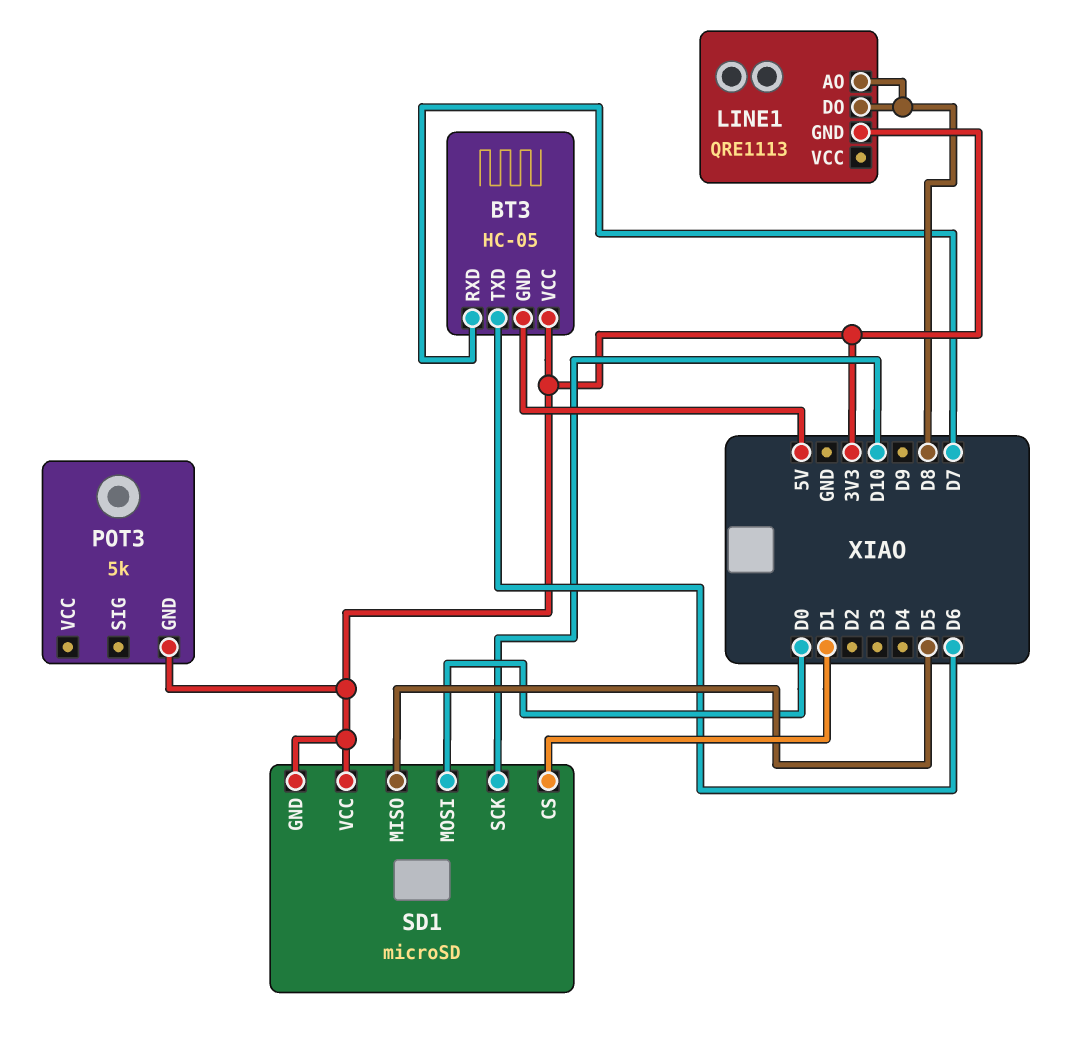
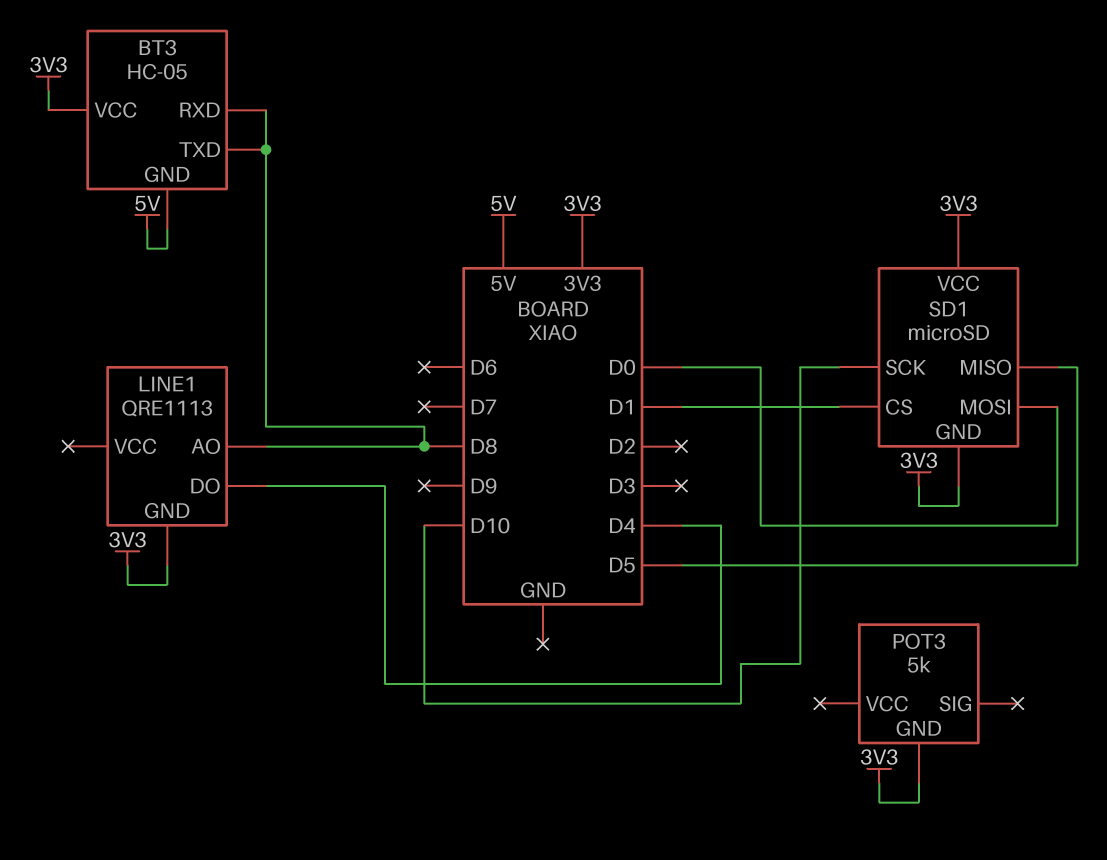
BT3 pin RXD: D7 -> D8
BT3 pin TXD: D6 -> D8
LINE1 pin DO: D8 -> D4

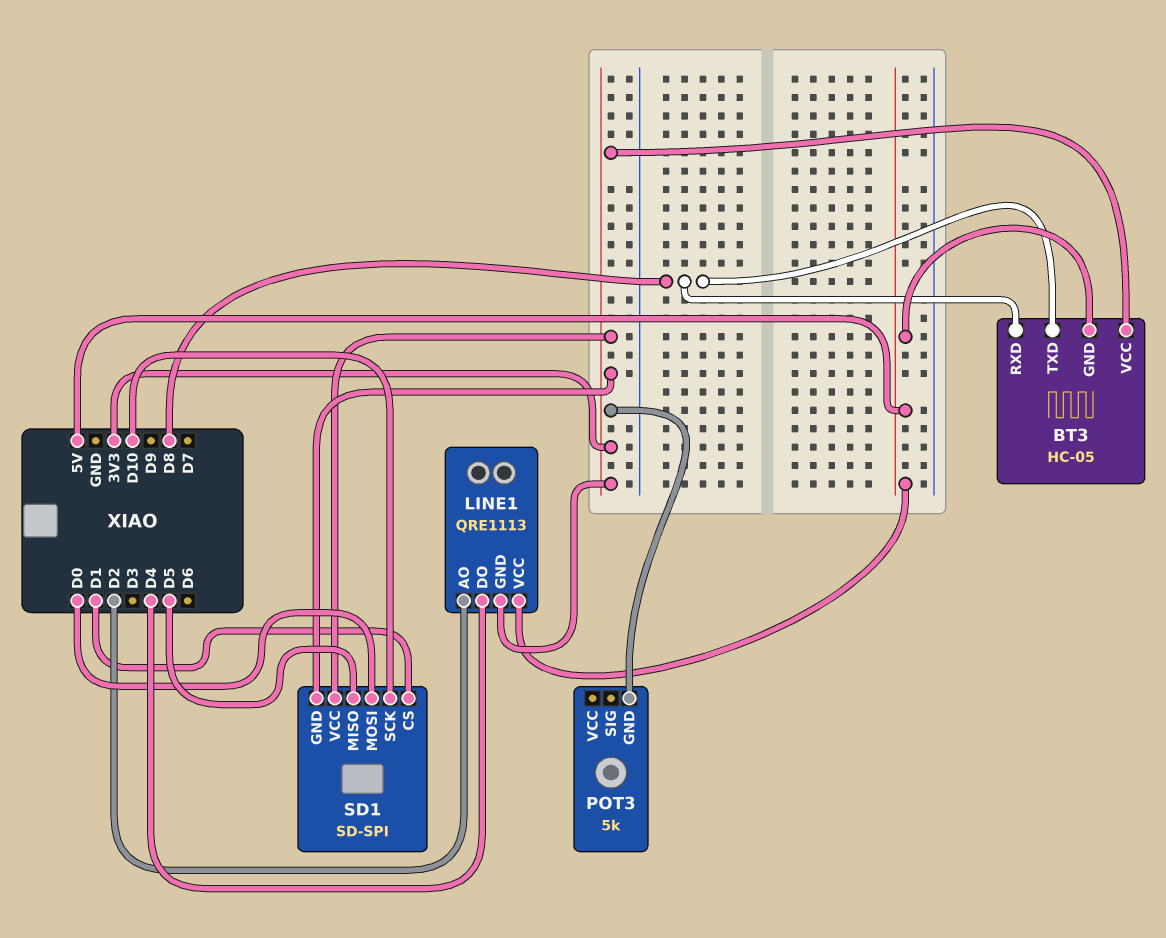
LINE1 pin AO: D8 -> D2
LINE1 pin VCC: none -> 5V
SD1: microSD -> SD-SPI

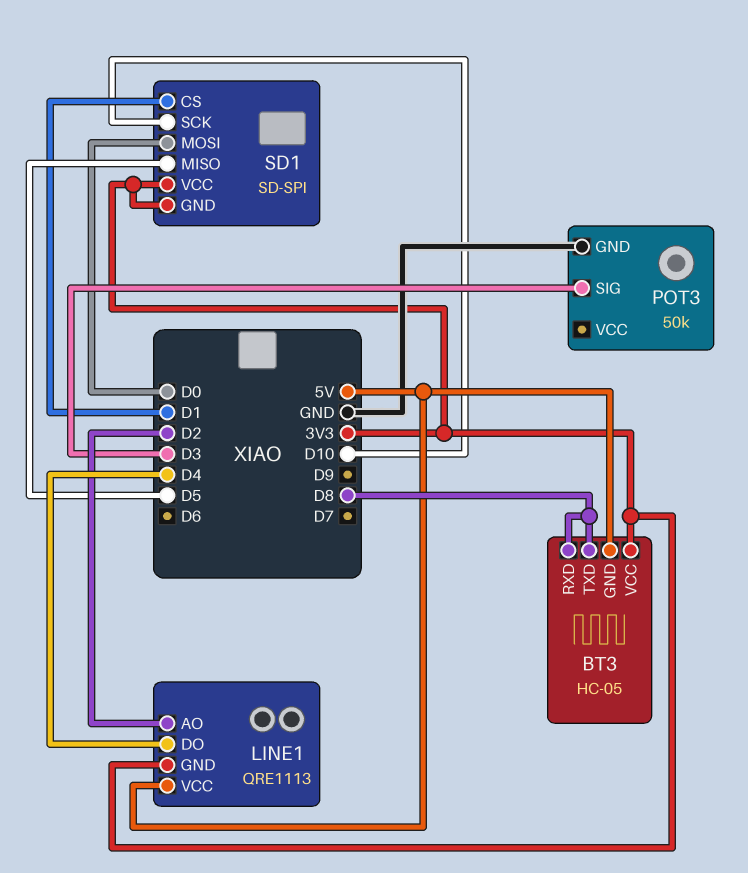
POT3: 5k -> 50k
POT3 pin GND: 3V3 -> GND
POT3 pin SIG: none -> D3

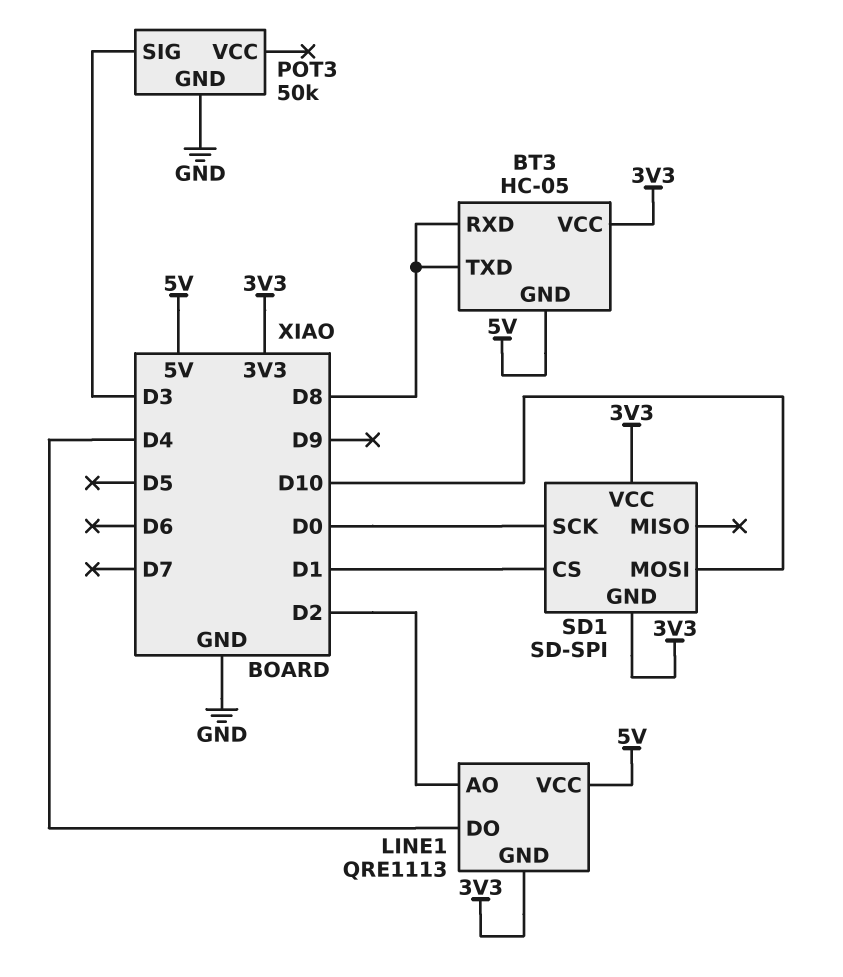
SD1 pin MISO: D5 -> none
SD1 pin MOSI: D0 -> D10
SD1 pin SCK: D10 -> D0

